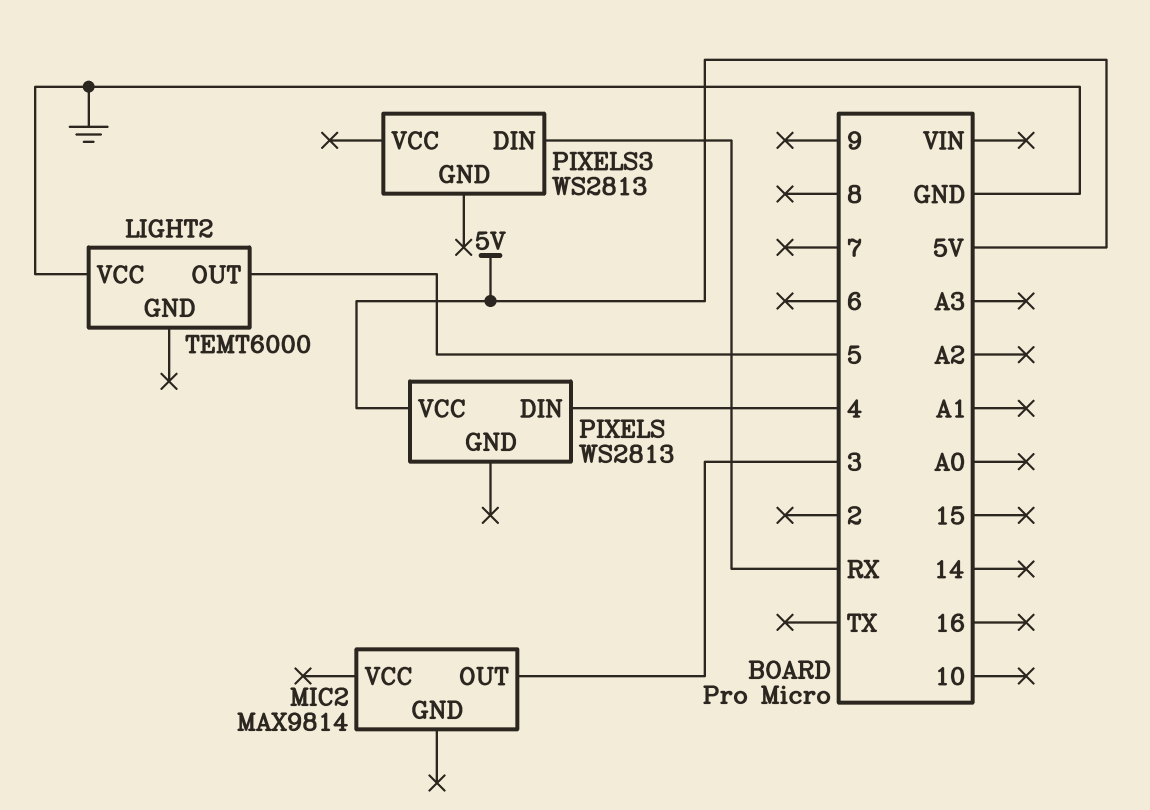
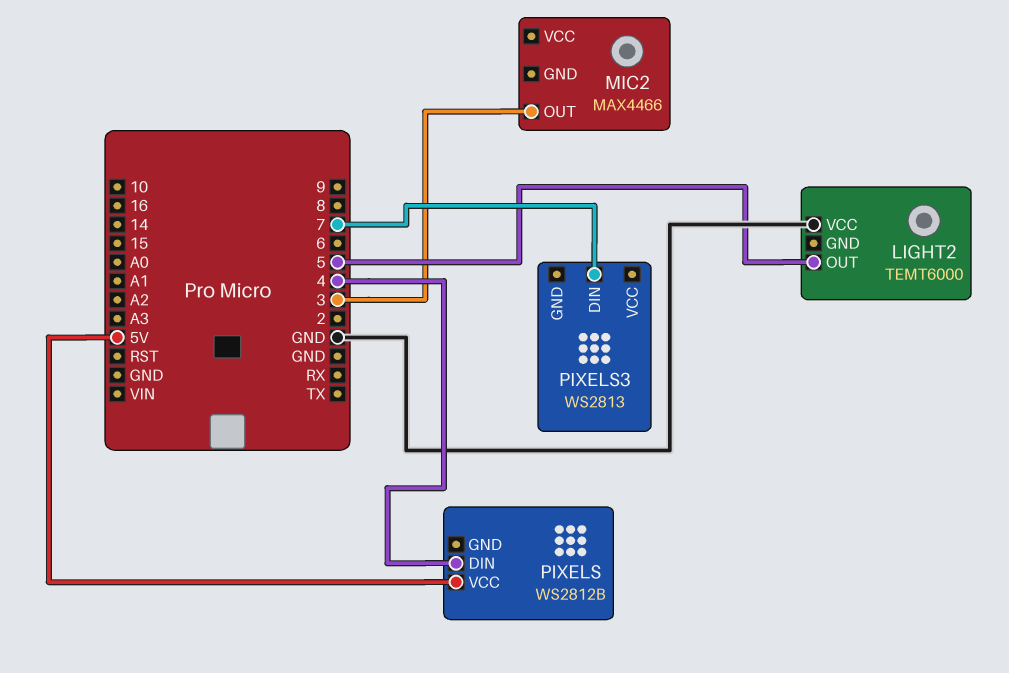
MIC2: MAX9814 -> MAX4466
PIXELS: WS2813 -> WS2812B
PIXELS3 pin DIN: RX -> 7

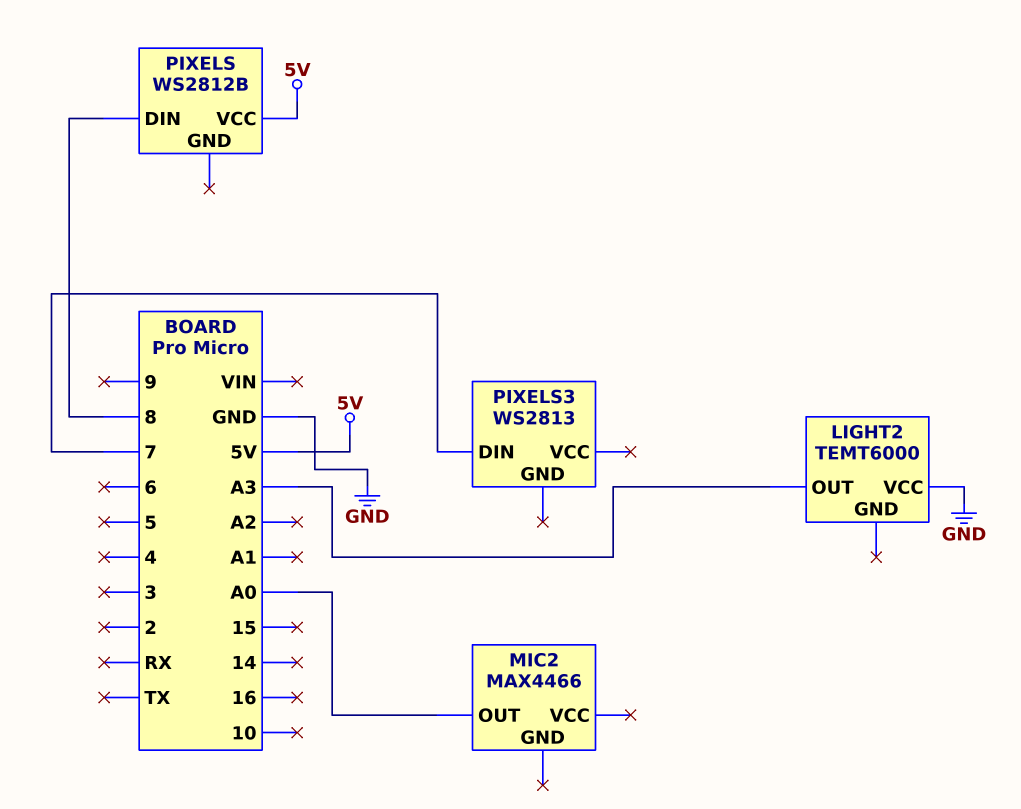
LIGHT2 pin OUT: 5 -> A3
MIC2 pin OUT: 3 -> A0
PIXELS pin DIN: 4 -> 8

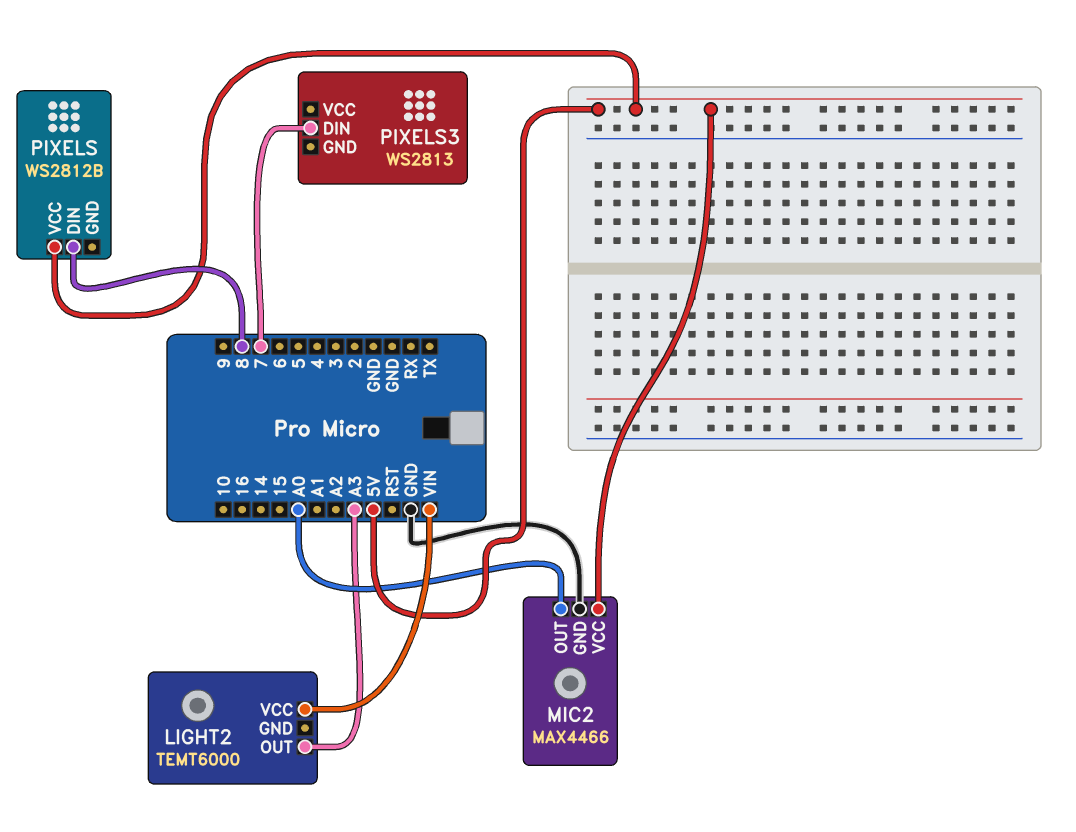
LIGHT2 pin VCC: GND -> VIN
MIC2 pin GND: none -> GND
MIC2 pin VCC: none -> 5V

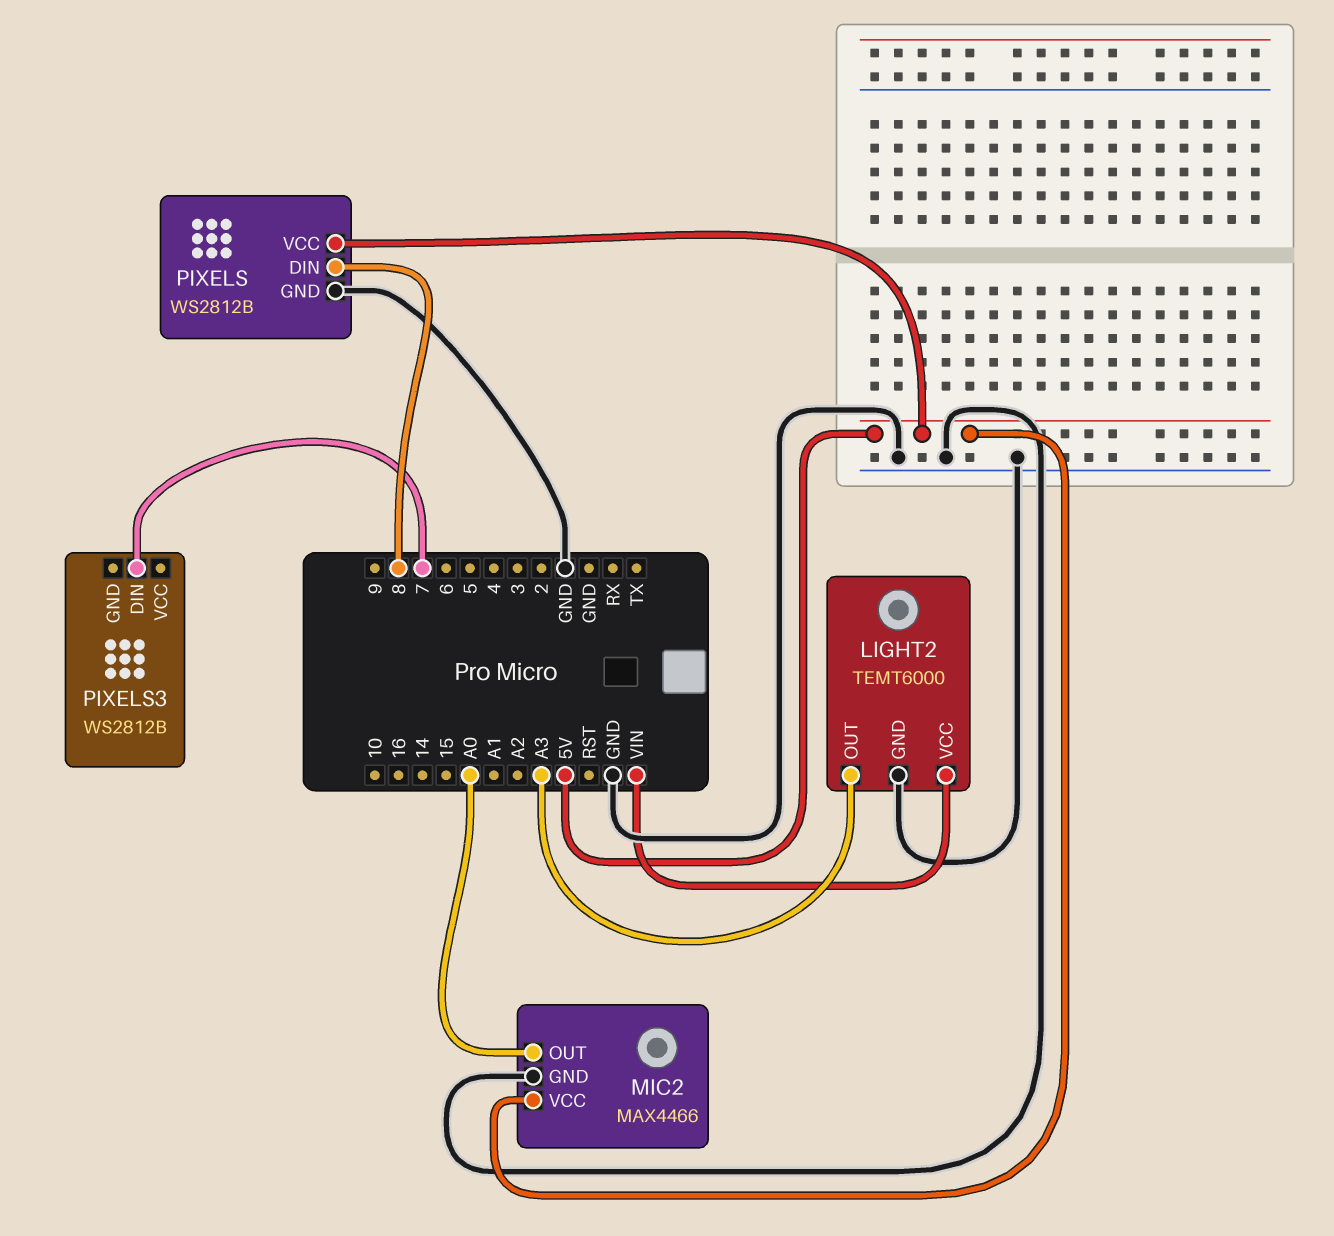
LIGHT2 pin GND: none -> GND
PIXELS pin GND: none -> GND
PIXELS3: WS2813 -> WS2812B

